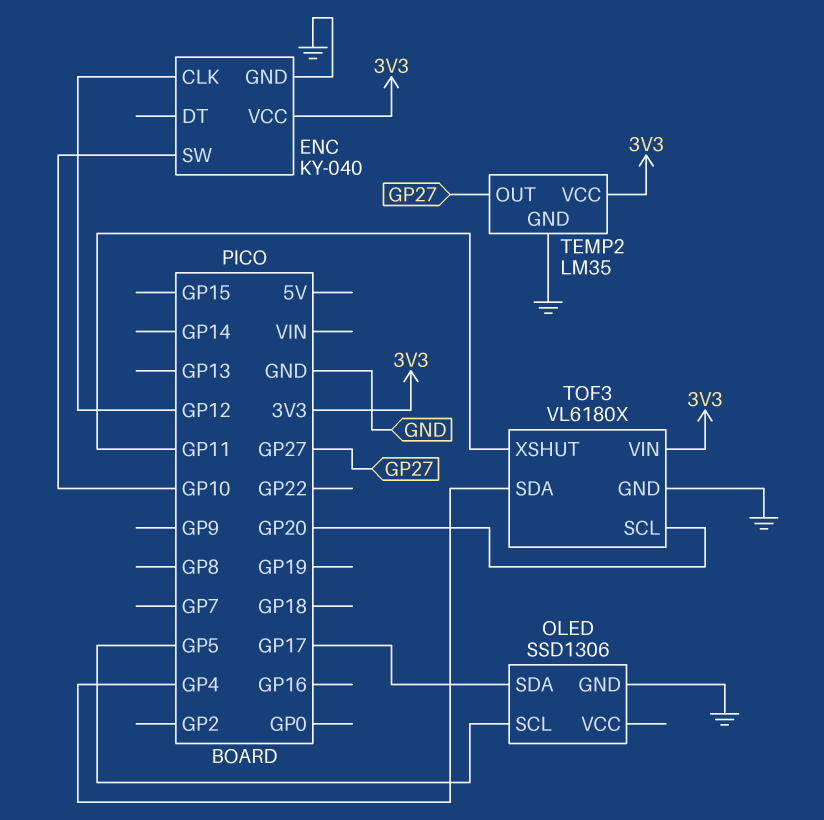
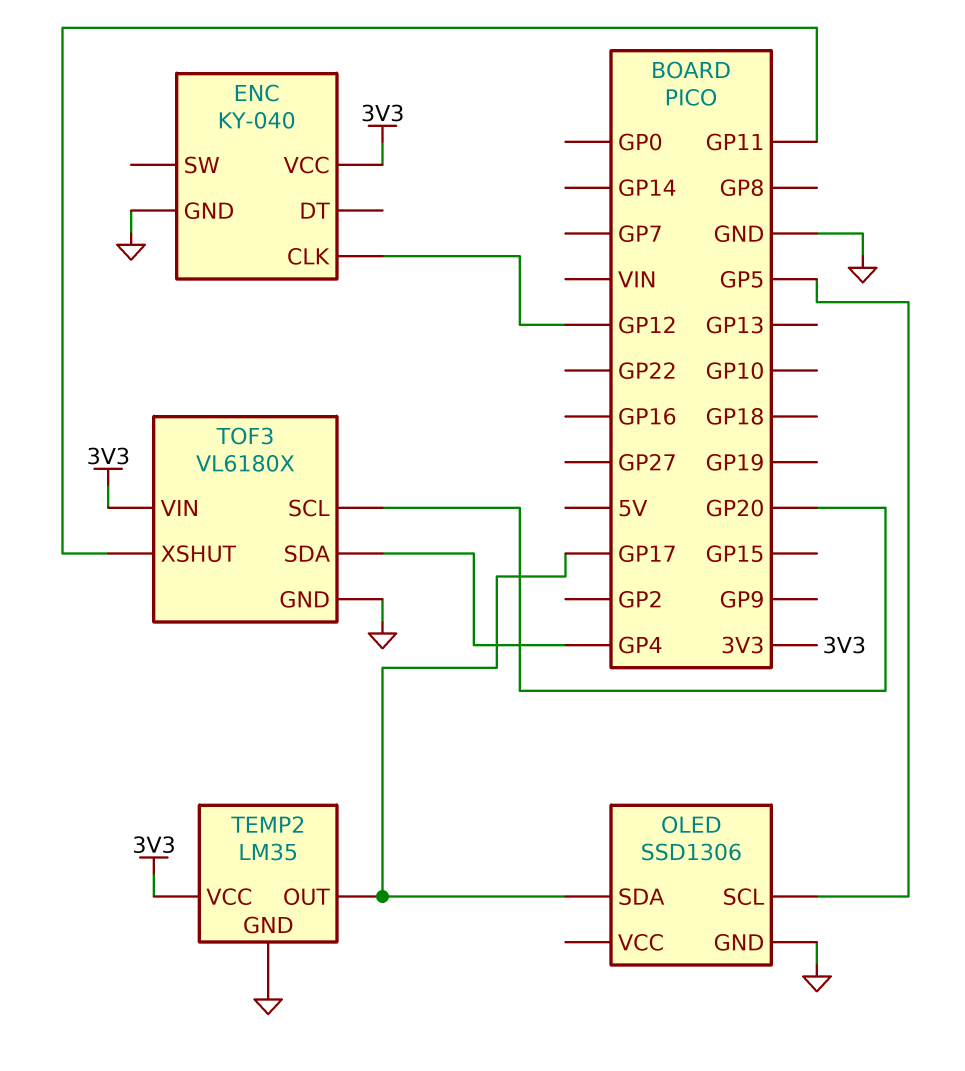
ENC pin SW: GP10 -> none
TEMP2 pin OUT: GP27 -> GP17

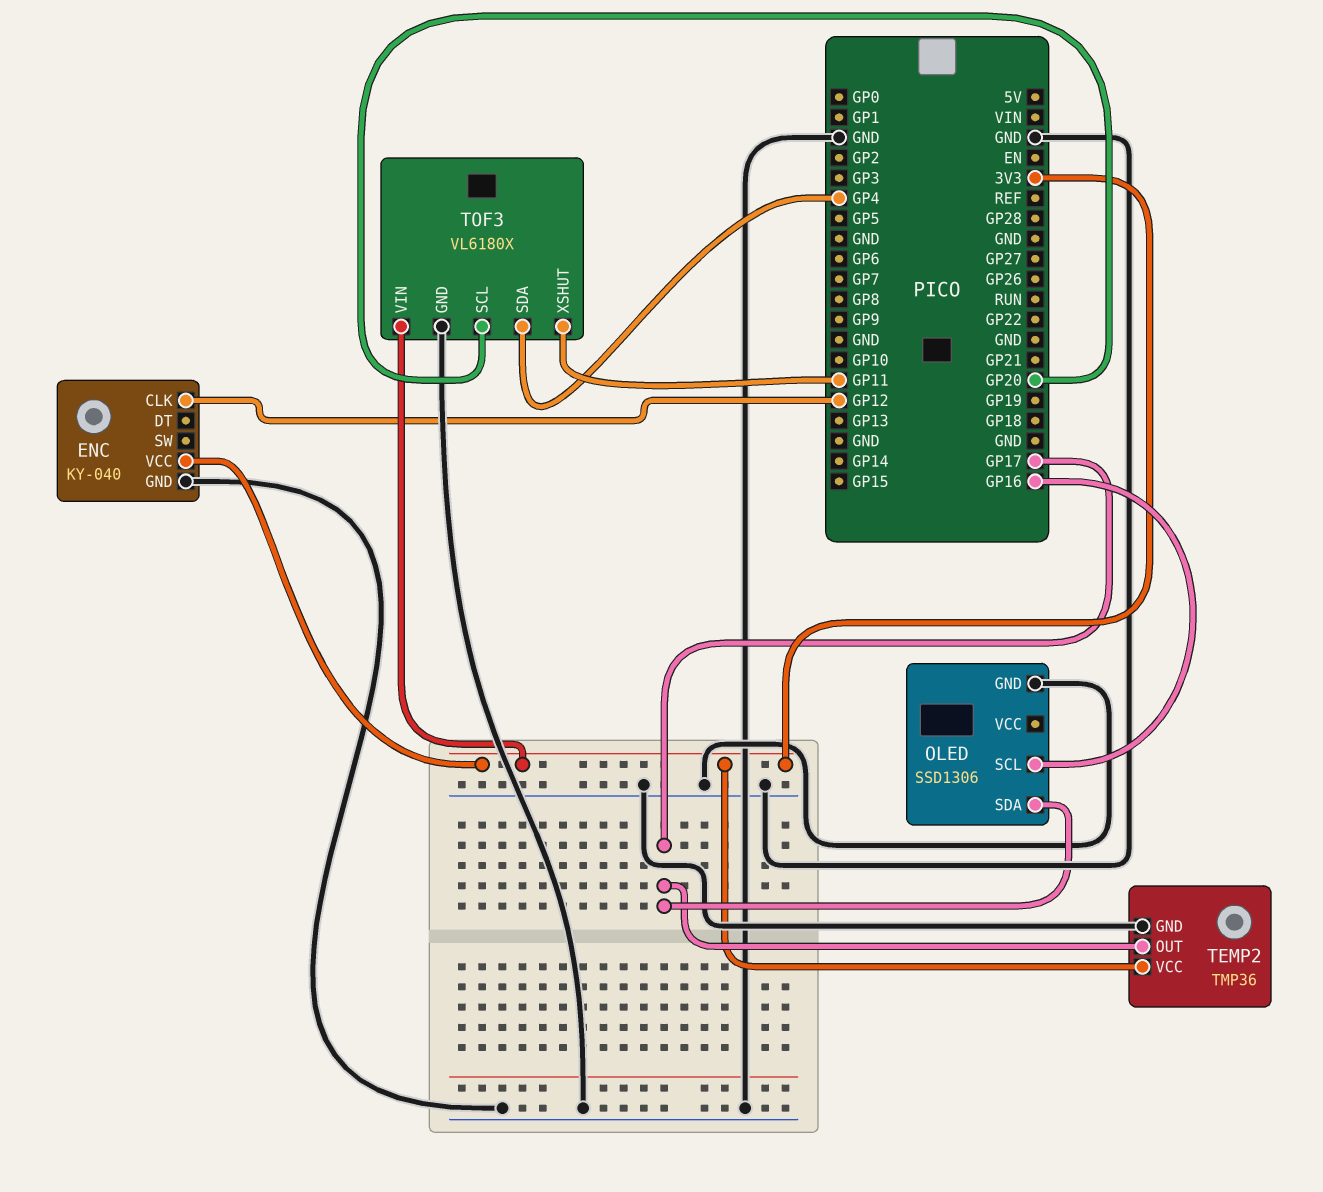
OLED pin SCL: GP5 -> GP16
TEMP2: LM35 -> TMP36

